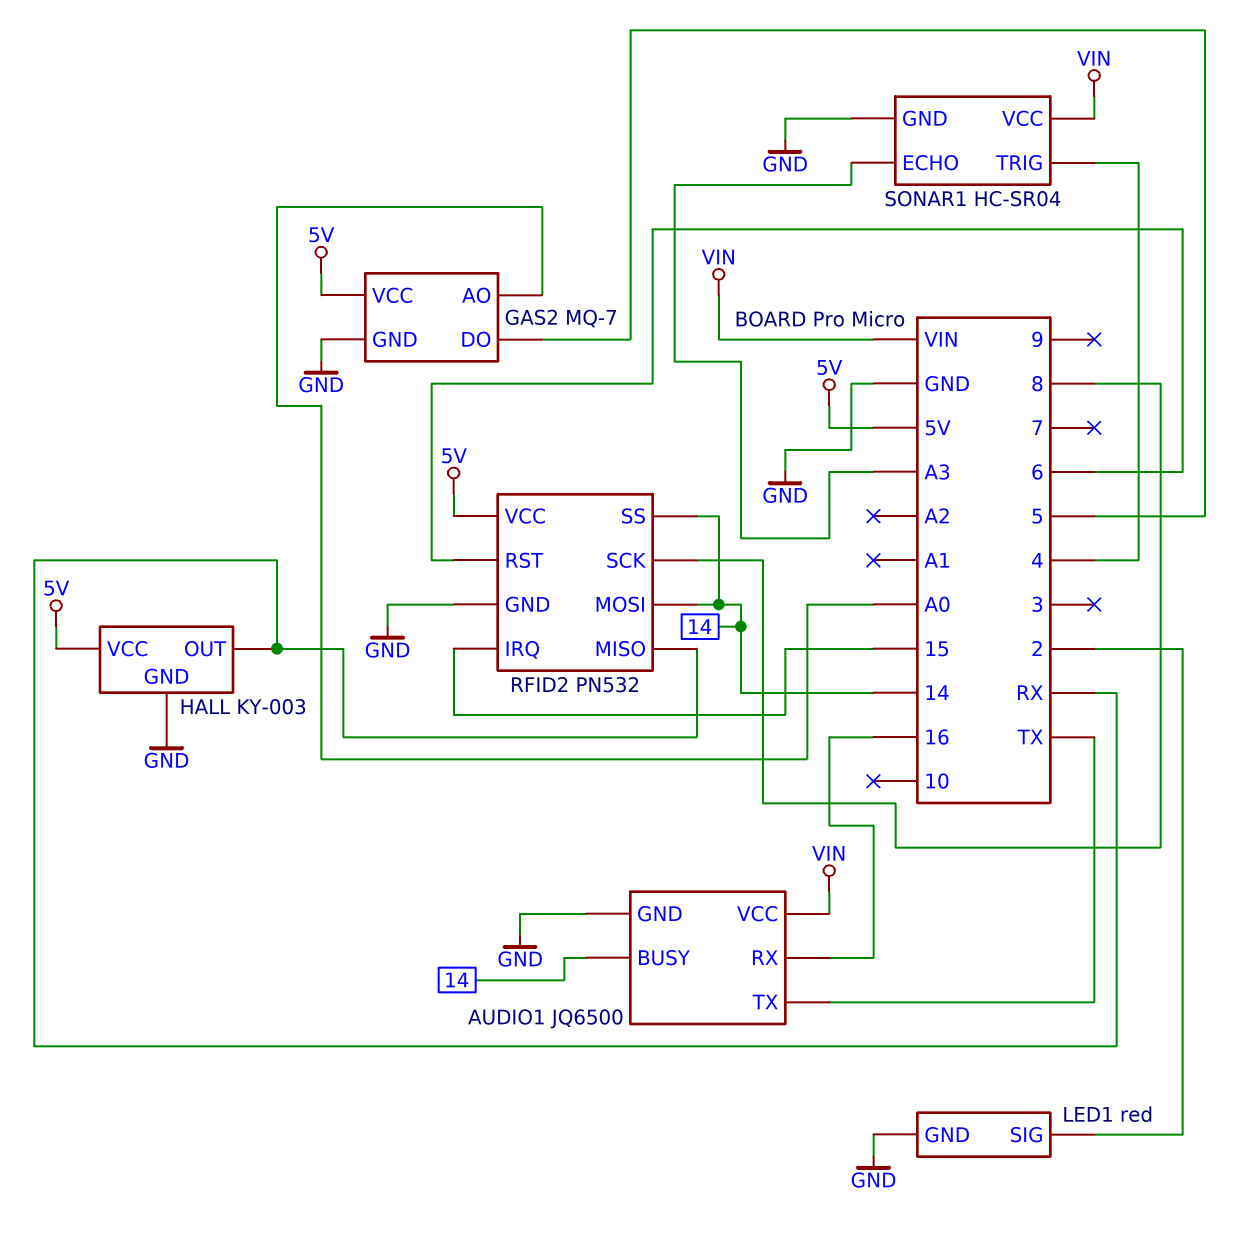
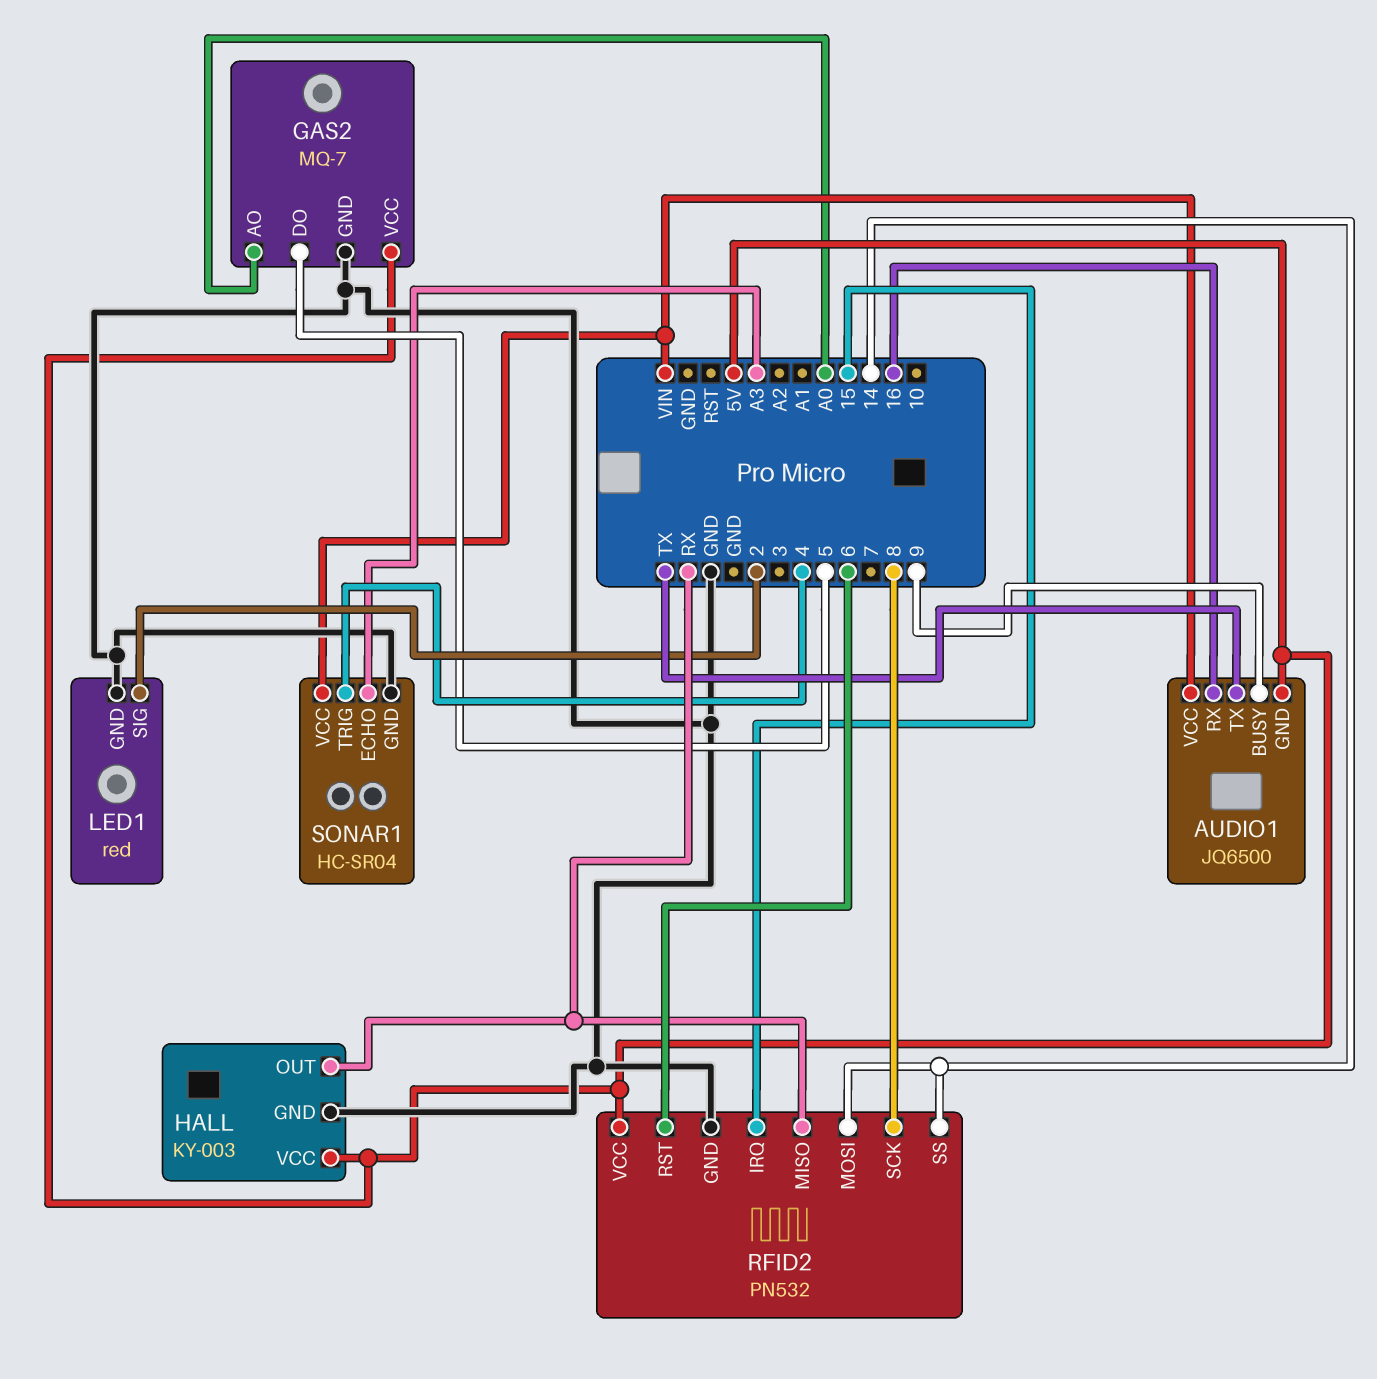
AUDIO1 pin BUSY: 14 -> 9
AUDIO1 pin GND: GND -> 5V

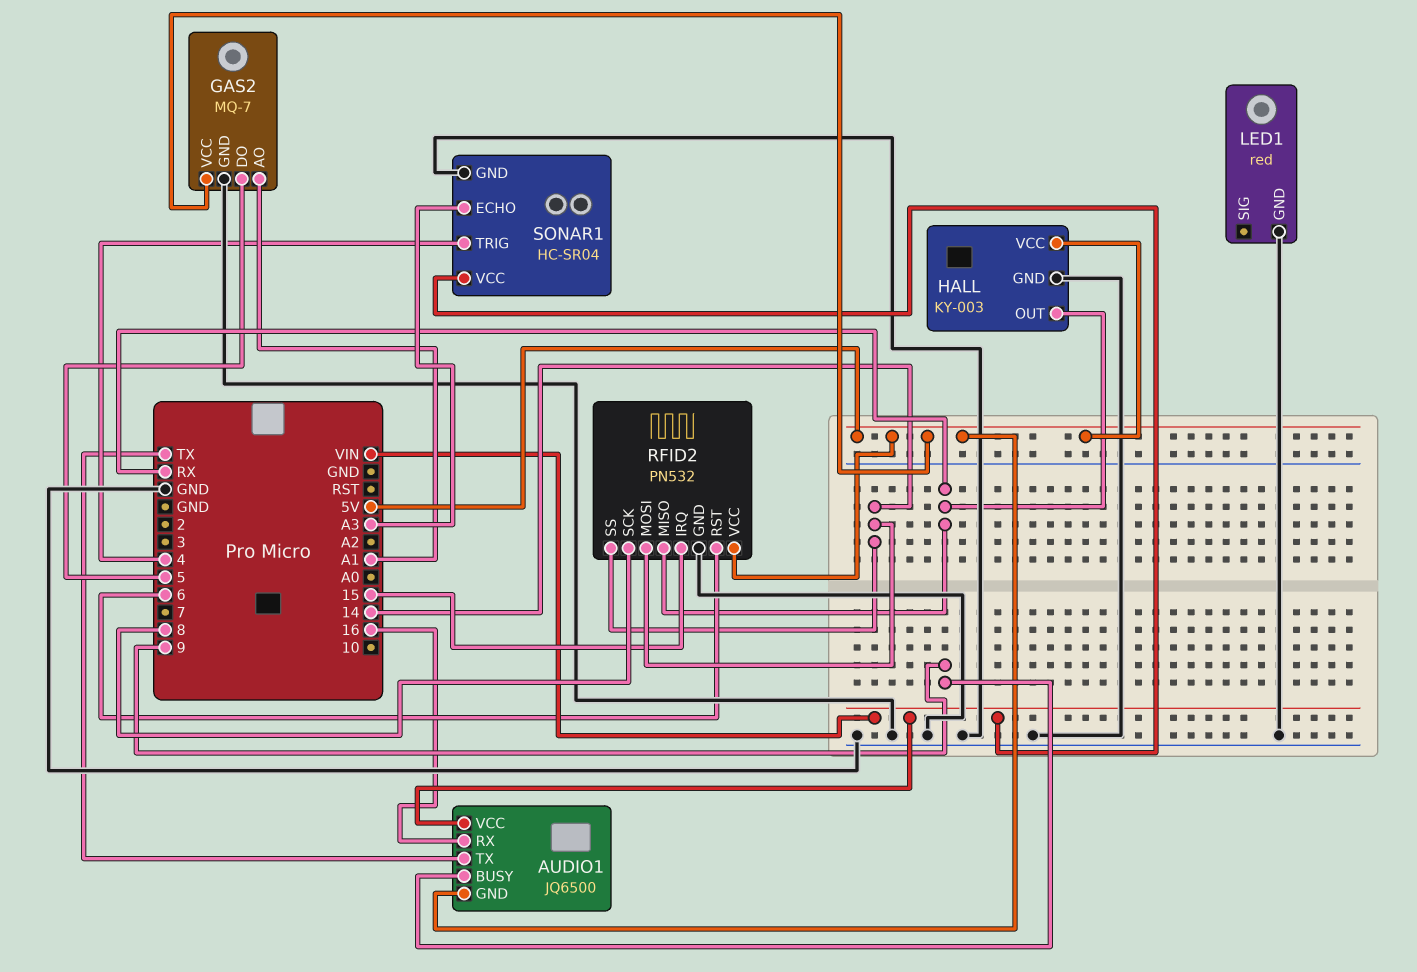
GAS2 pin AO: A0 -> A1
LED1 pin SIG: 2 -> none

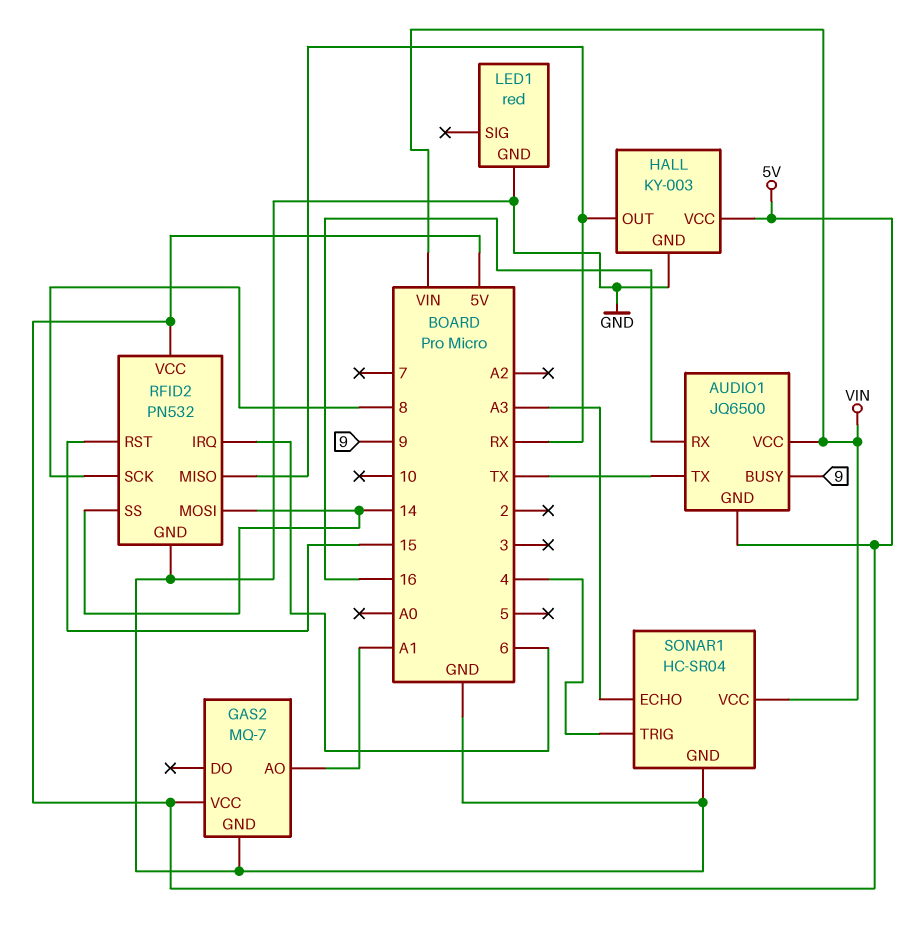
GAS2 pin DO: 5 -> none
RFID2 pin IRQ: 15 -> 6
RFID2 pin RST: 6 -> 15

